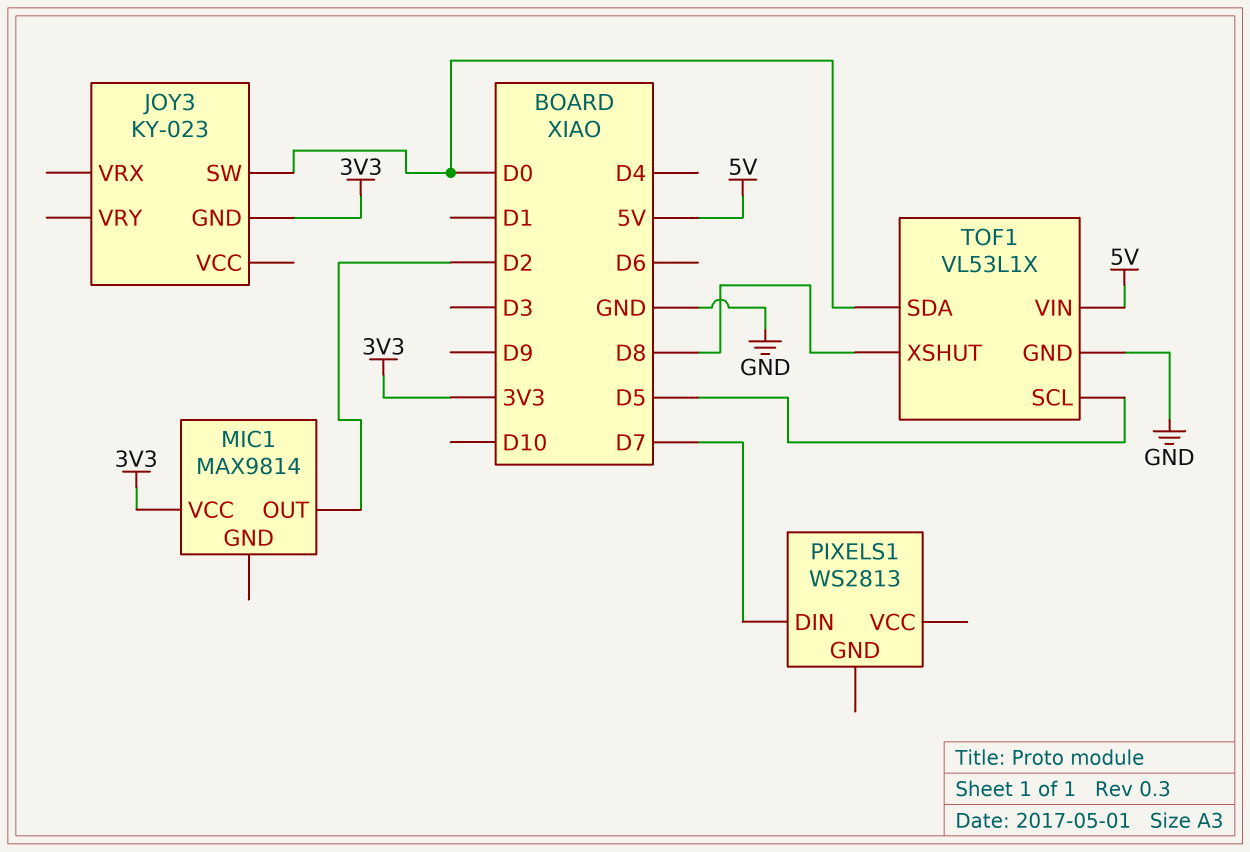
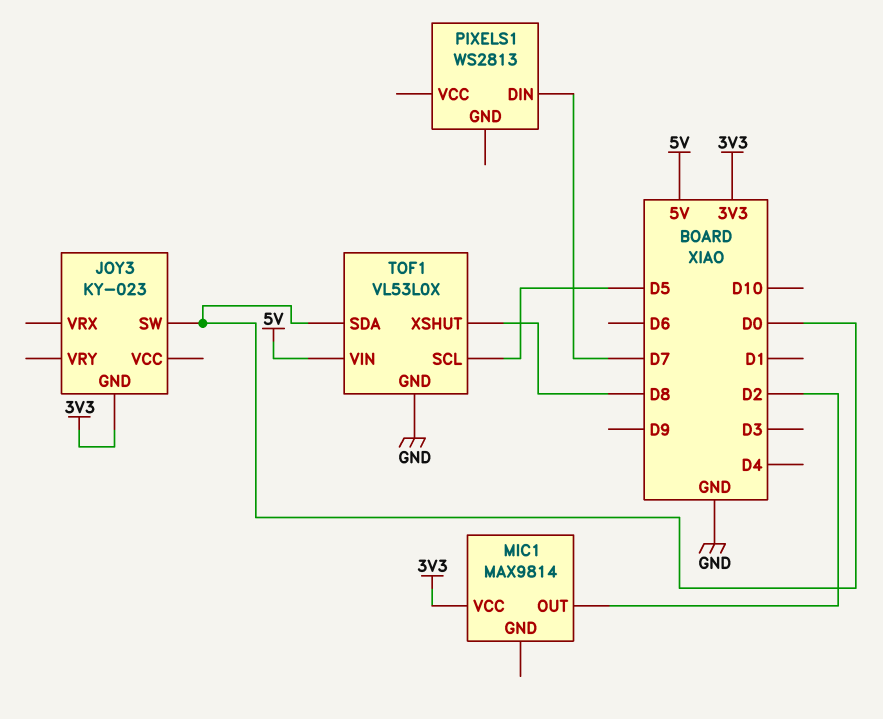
TOF1: VL53L1X -> VL53L0X

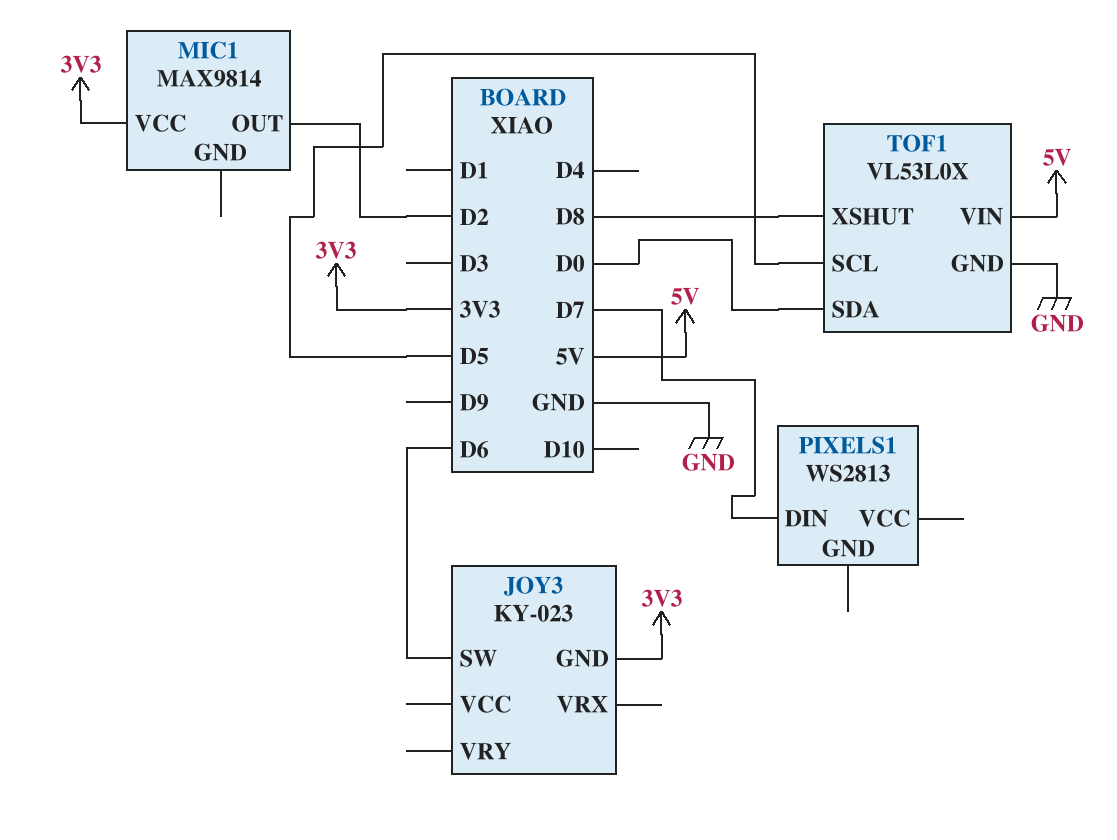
JOY3 pin SW: D0 -> D6

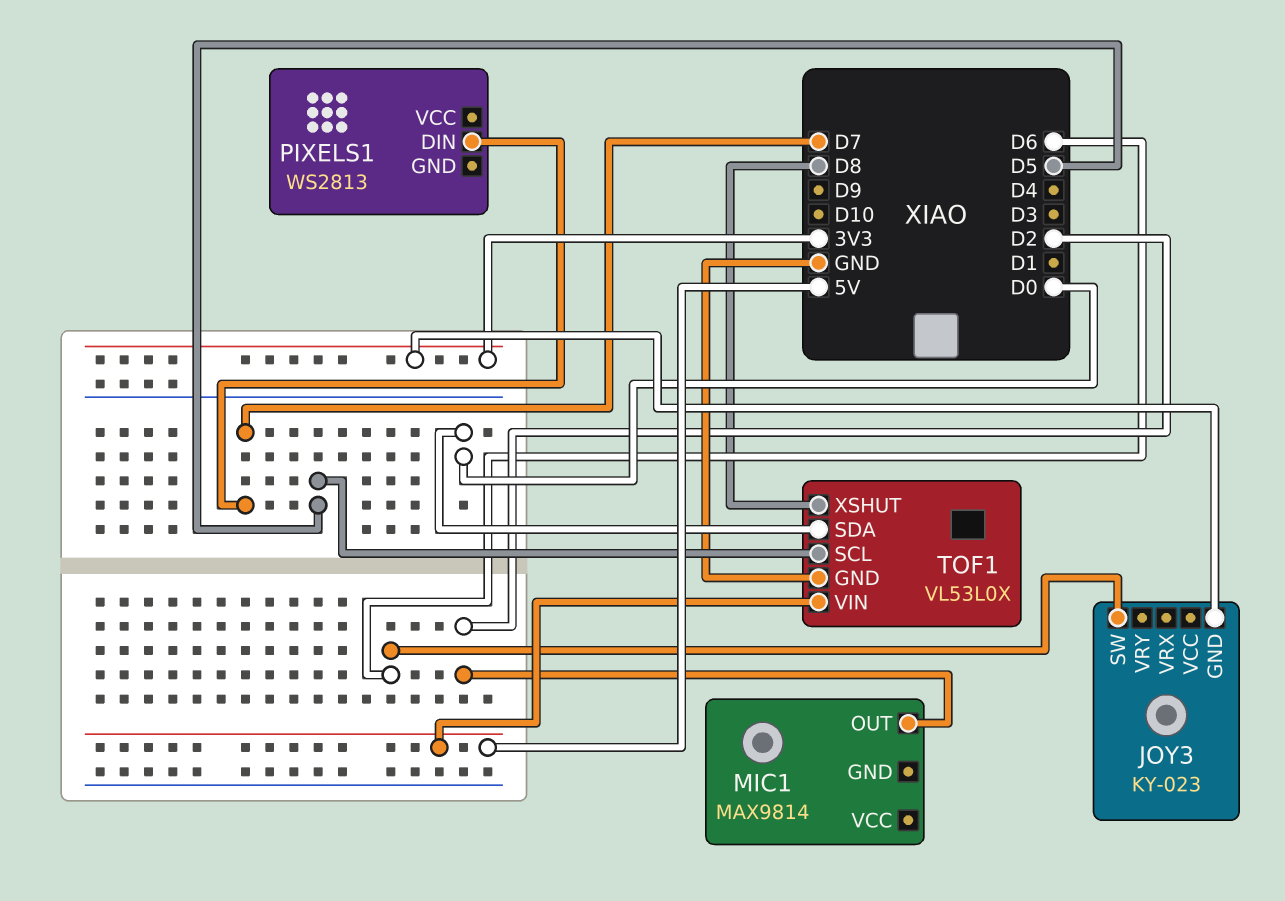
MIC1 pin VCC: 3V3 -> none

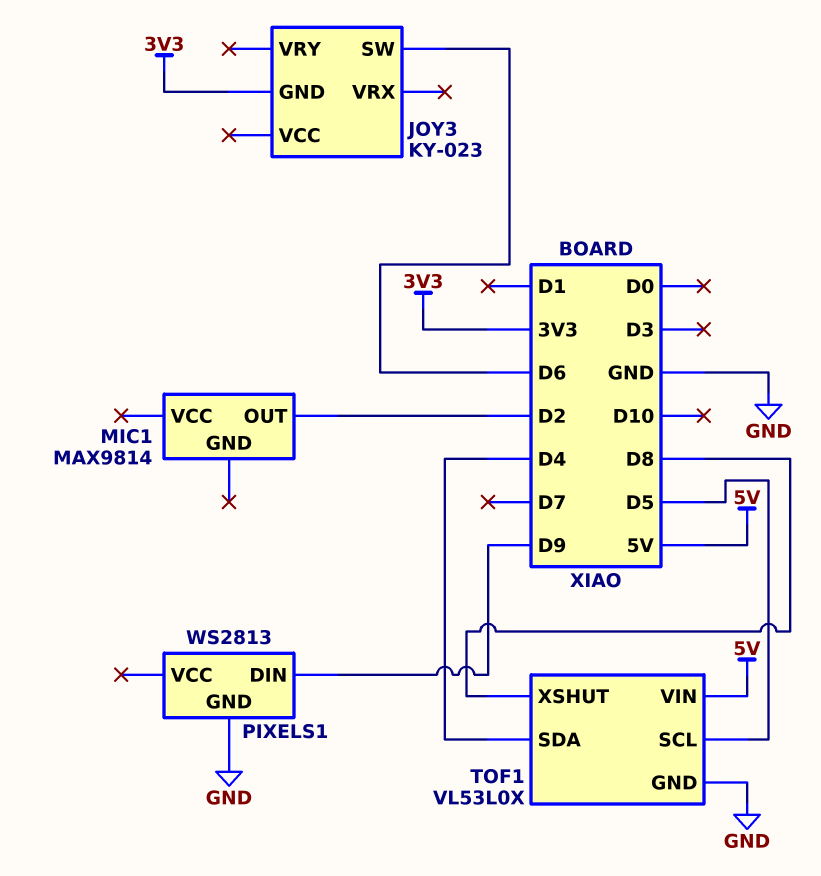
PIXELS1 pin DIN: D7 -> D9
PIXELS1 pin GND: none -> GND
TOF1 pin SDA: D0 -> D4

